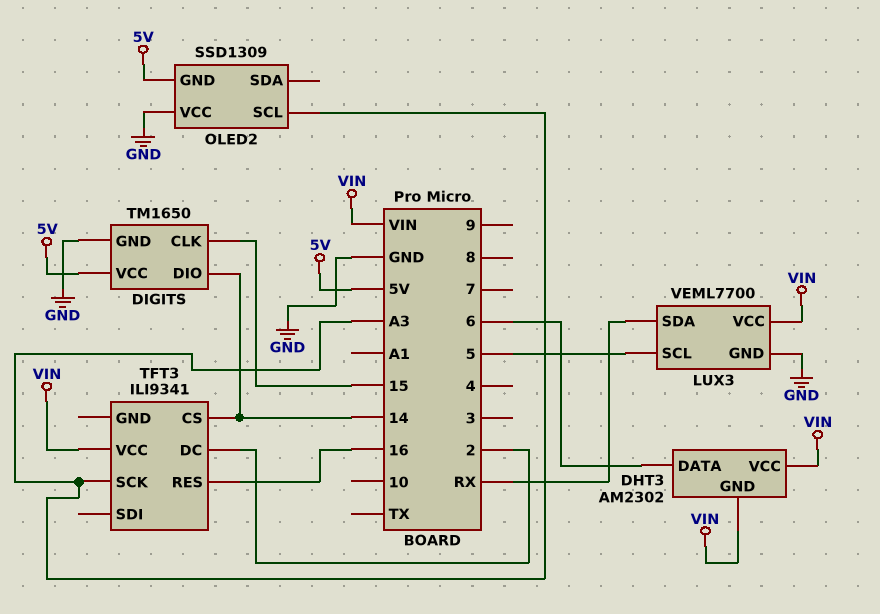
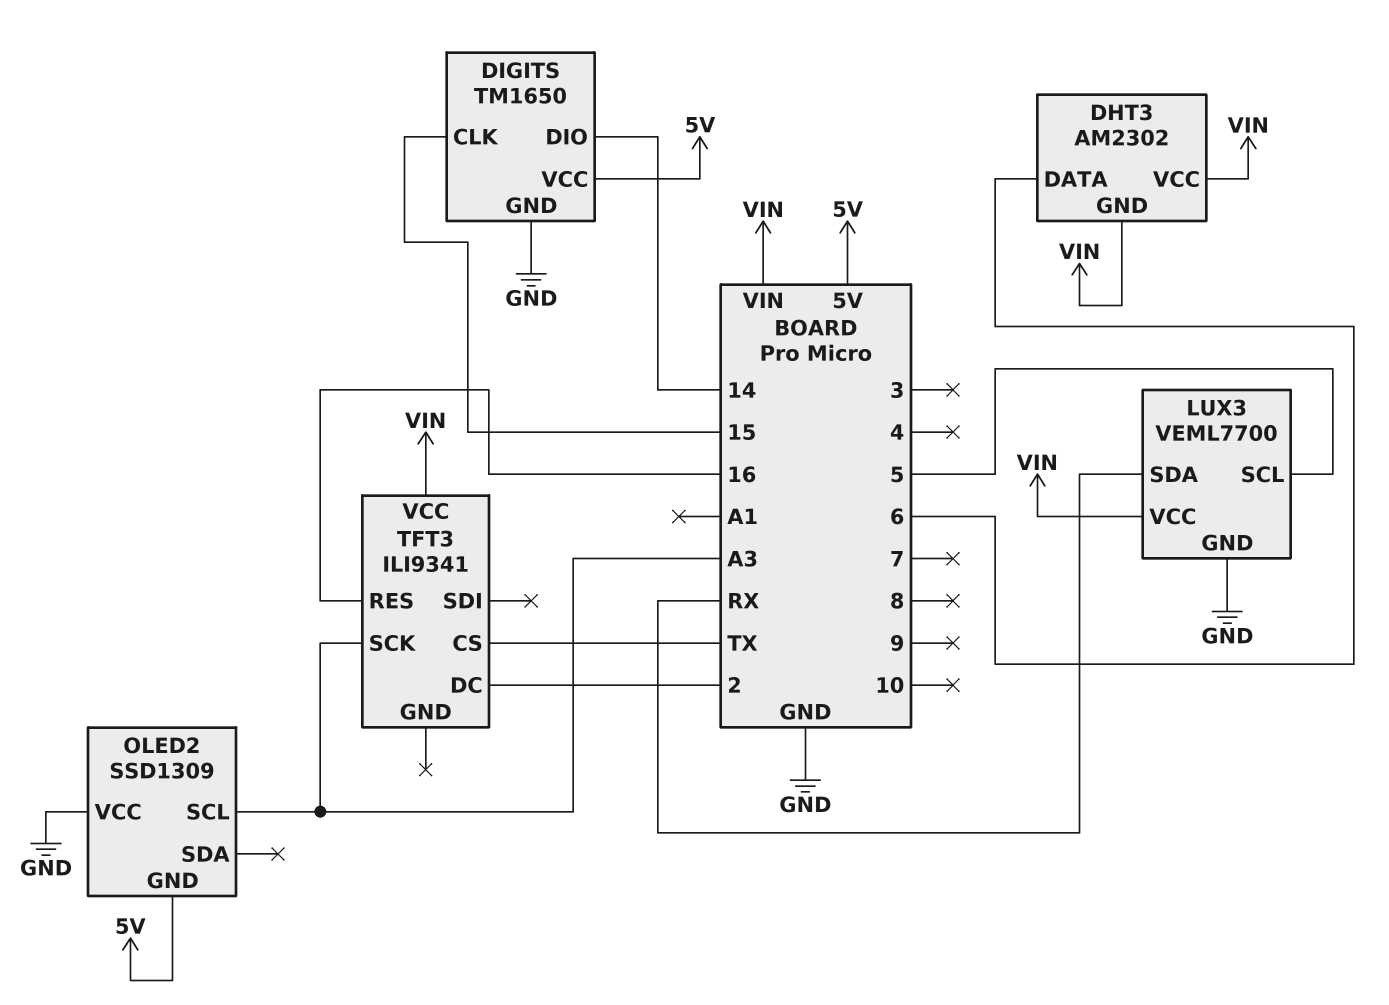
TFT3 pin CS: 14 -> TX

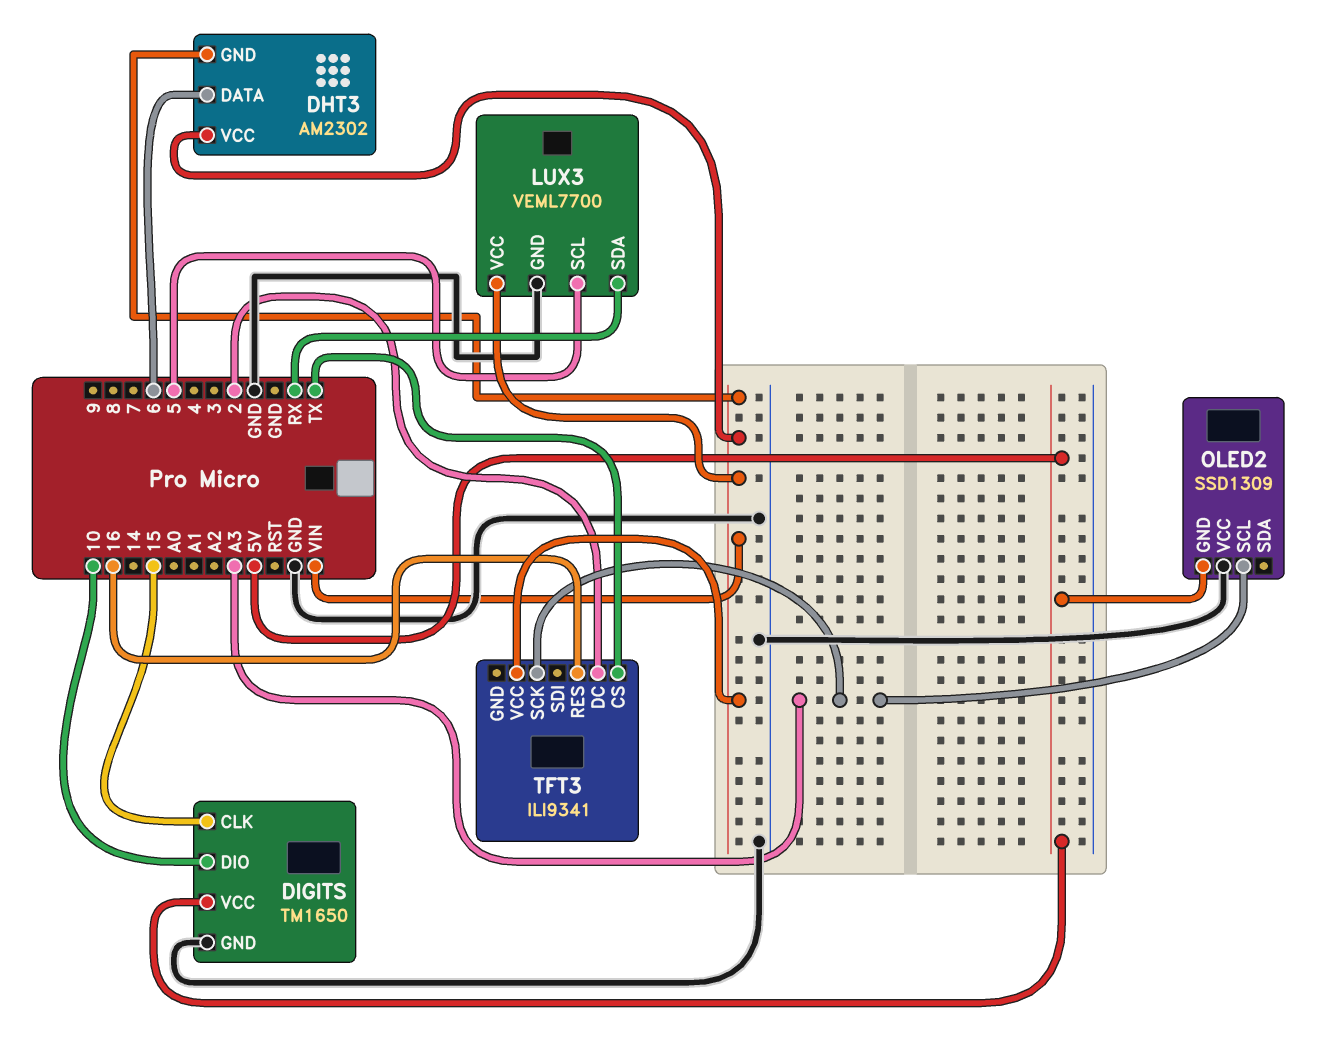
DIGITS pin DIO: 14 -> 10

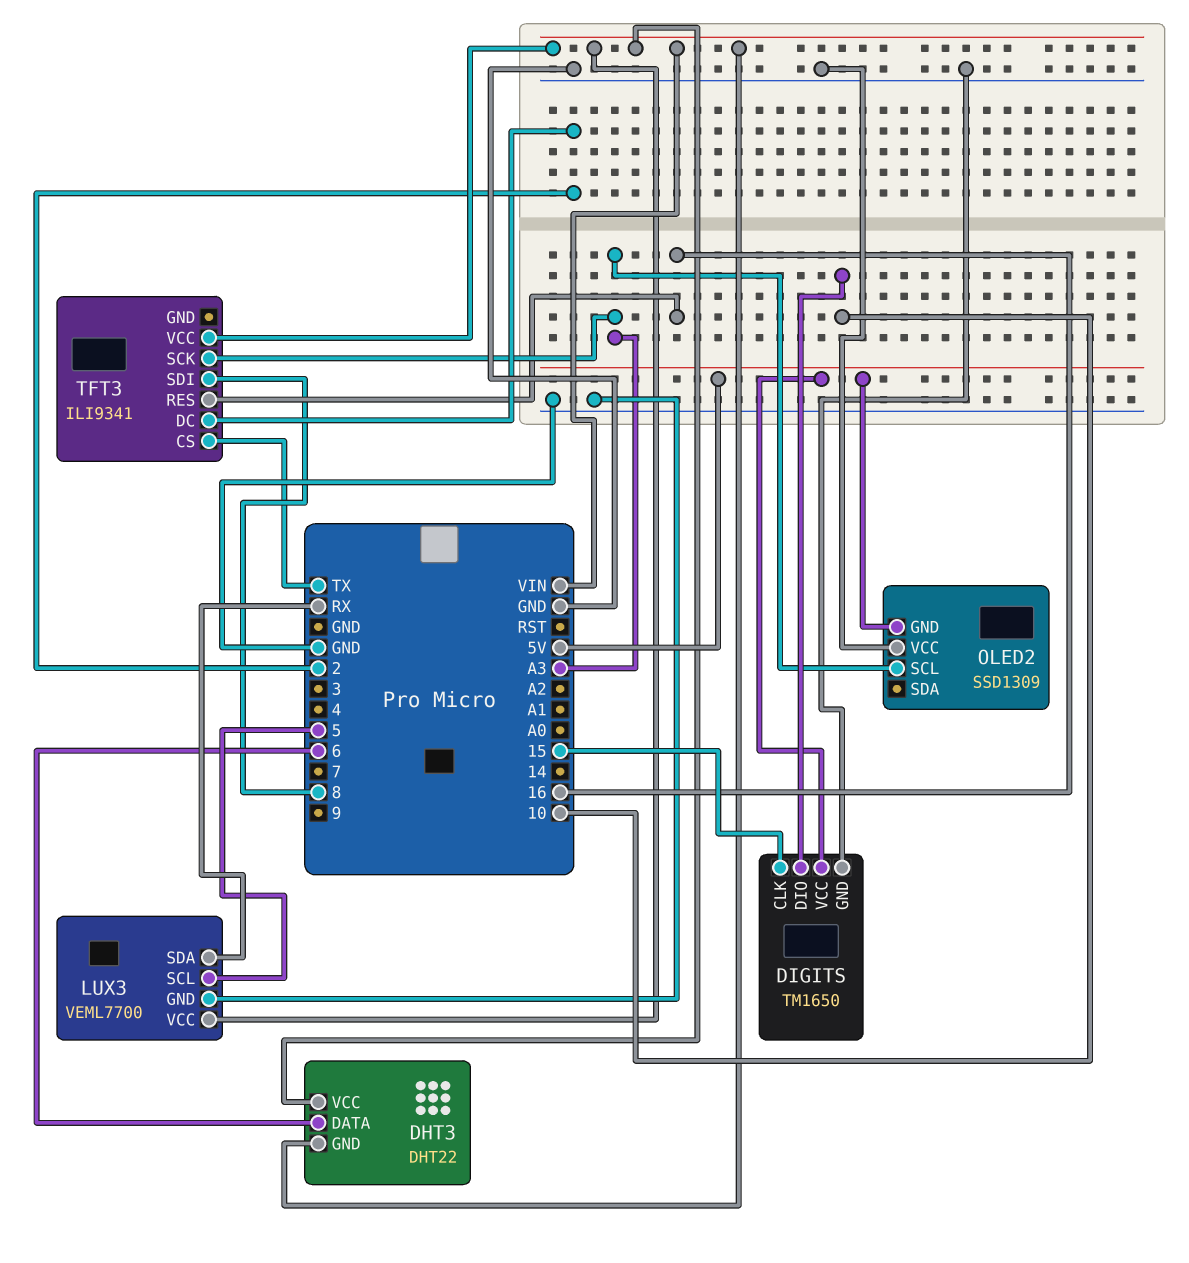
DHT3: AM2302 -> DHT22
TFT3 pin SDI: none -> 8

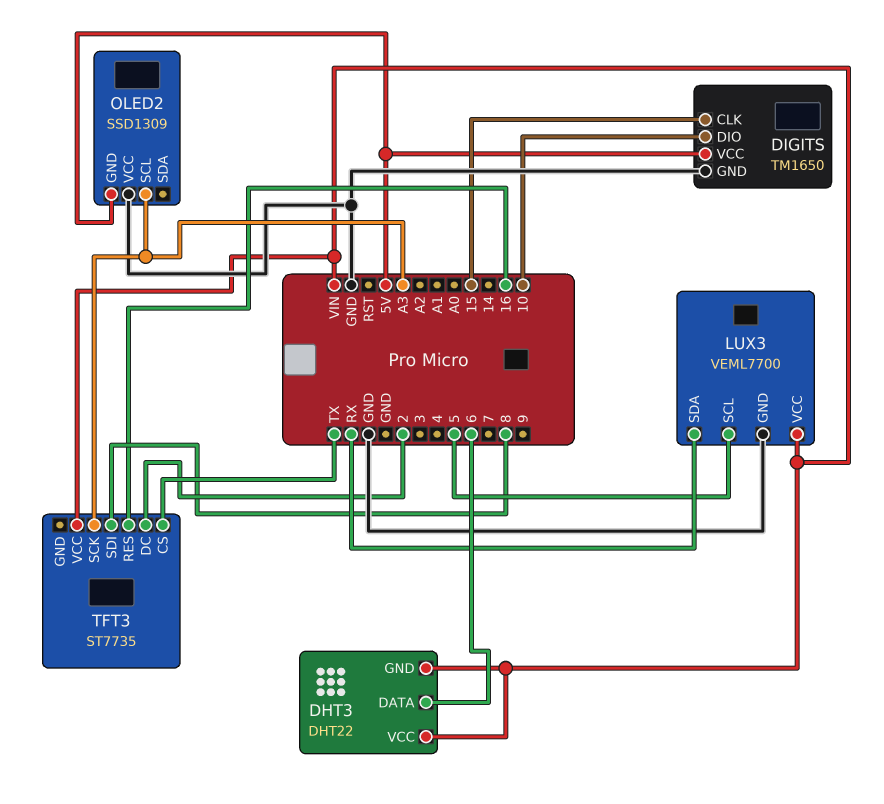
TFT3: ILI9341 -> ST7735

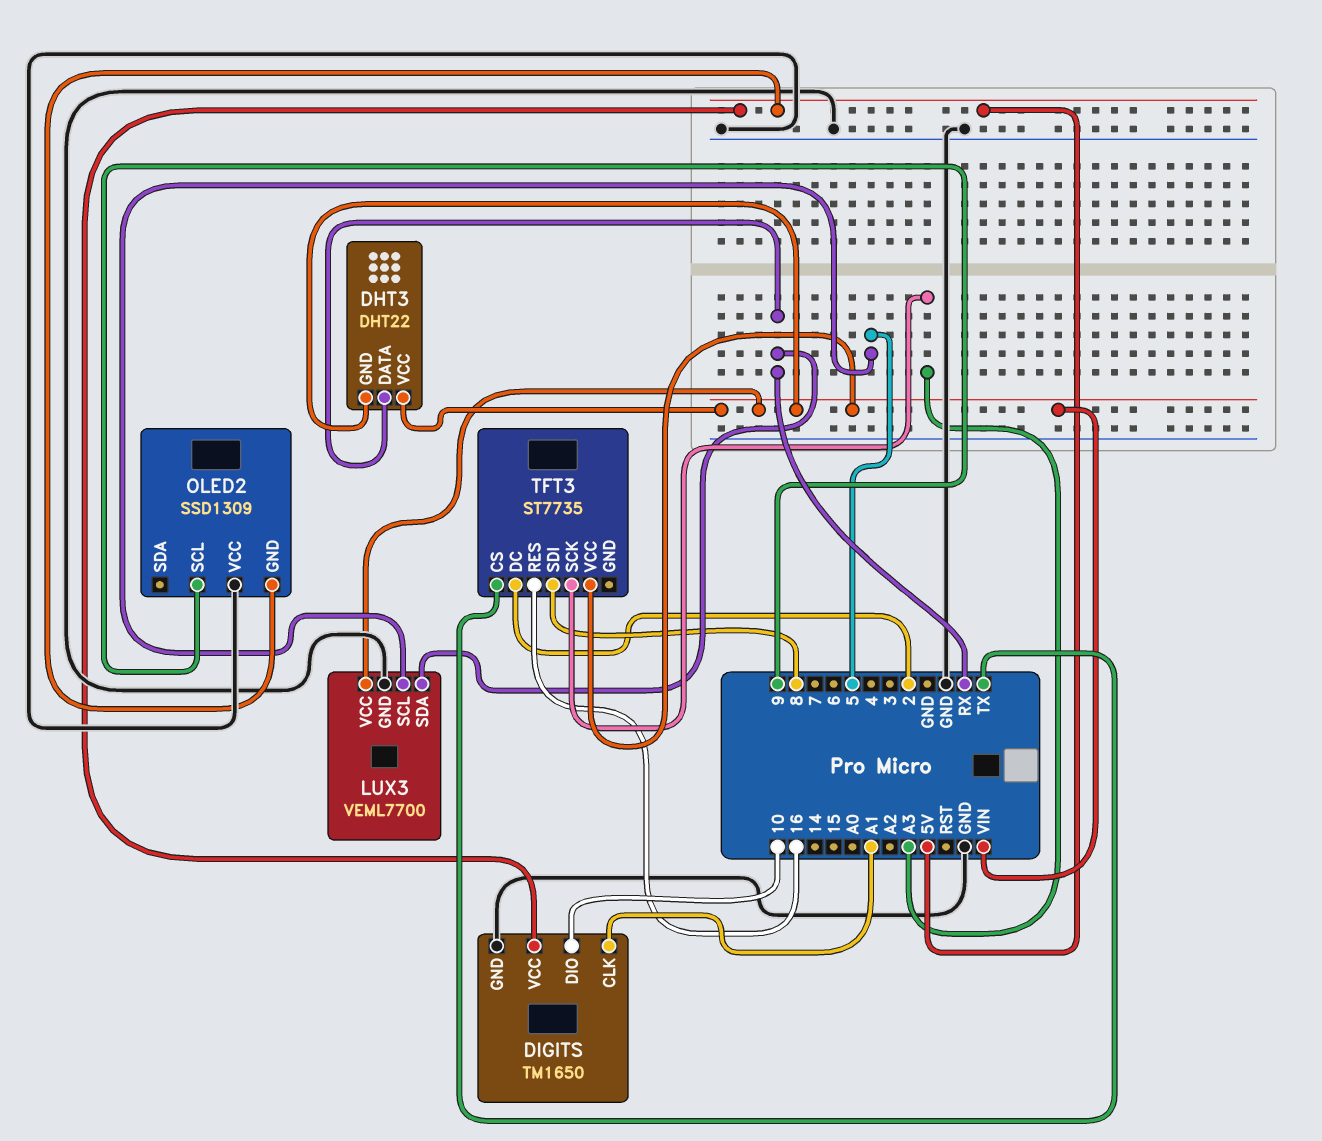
DHT3 pin DATA: 6 -> RX
DIGITS pin CLK: 15 -> A1
OLED2 pin SCL: A3 -> 9

